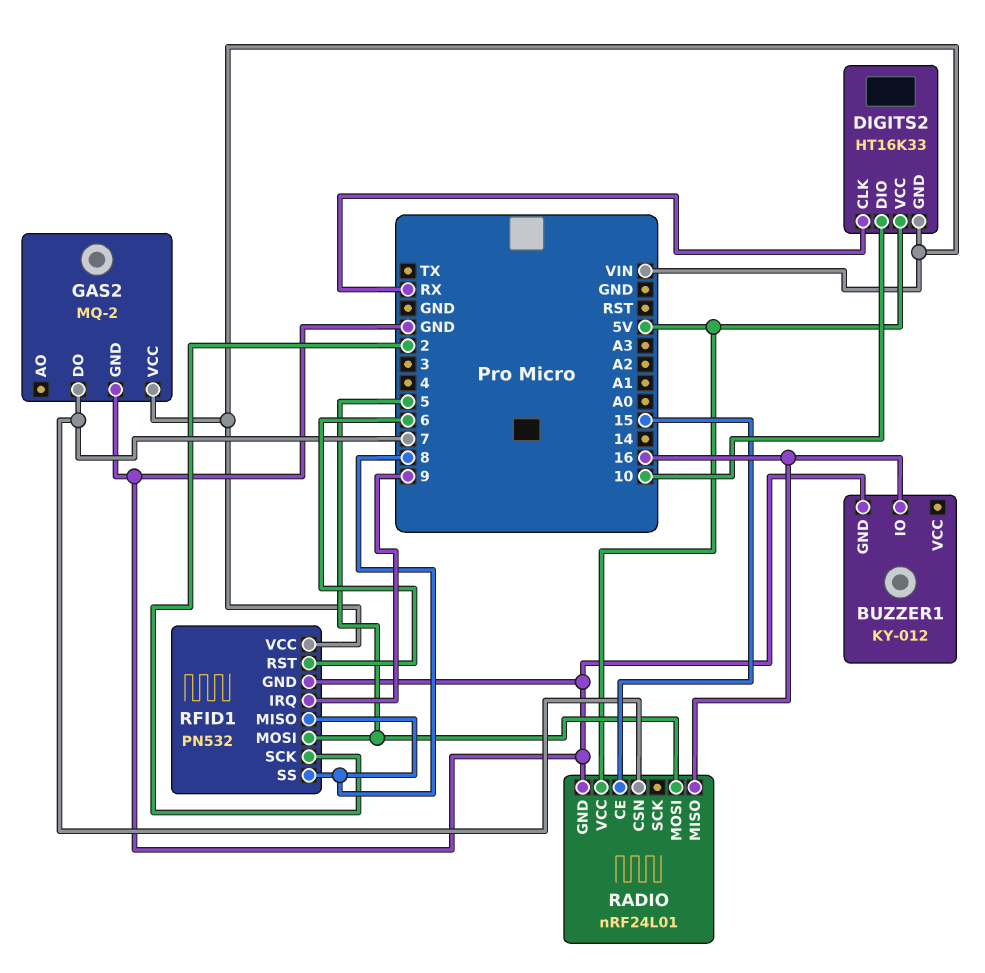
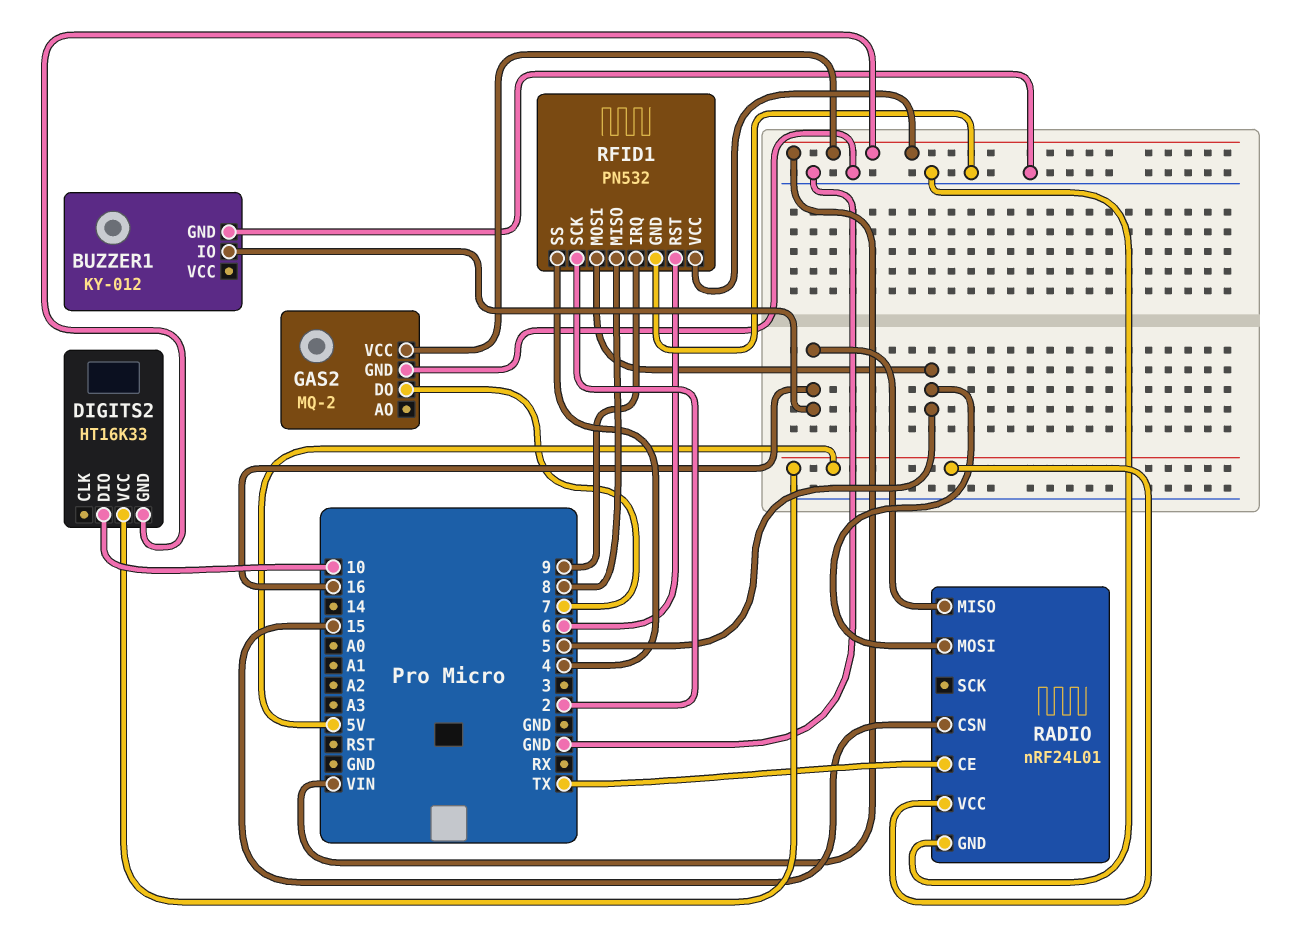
DIGITS2 pin CLK: RX -> none
RADIO pin CE: 15 -> TX
RADIO pin CSN: 7 -> 15
RFID1 pin SS: 8 -> 4

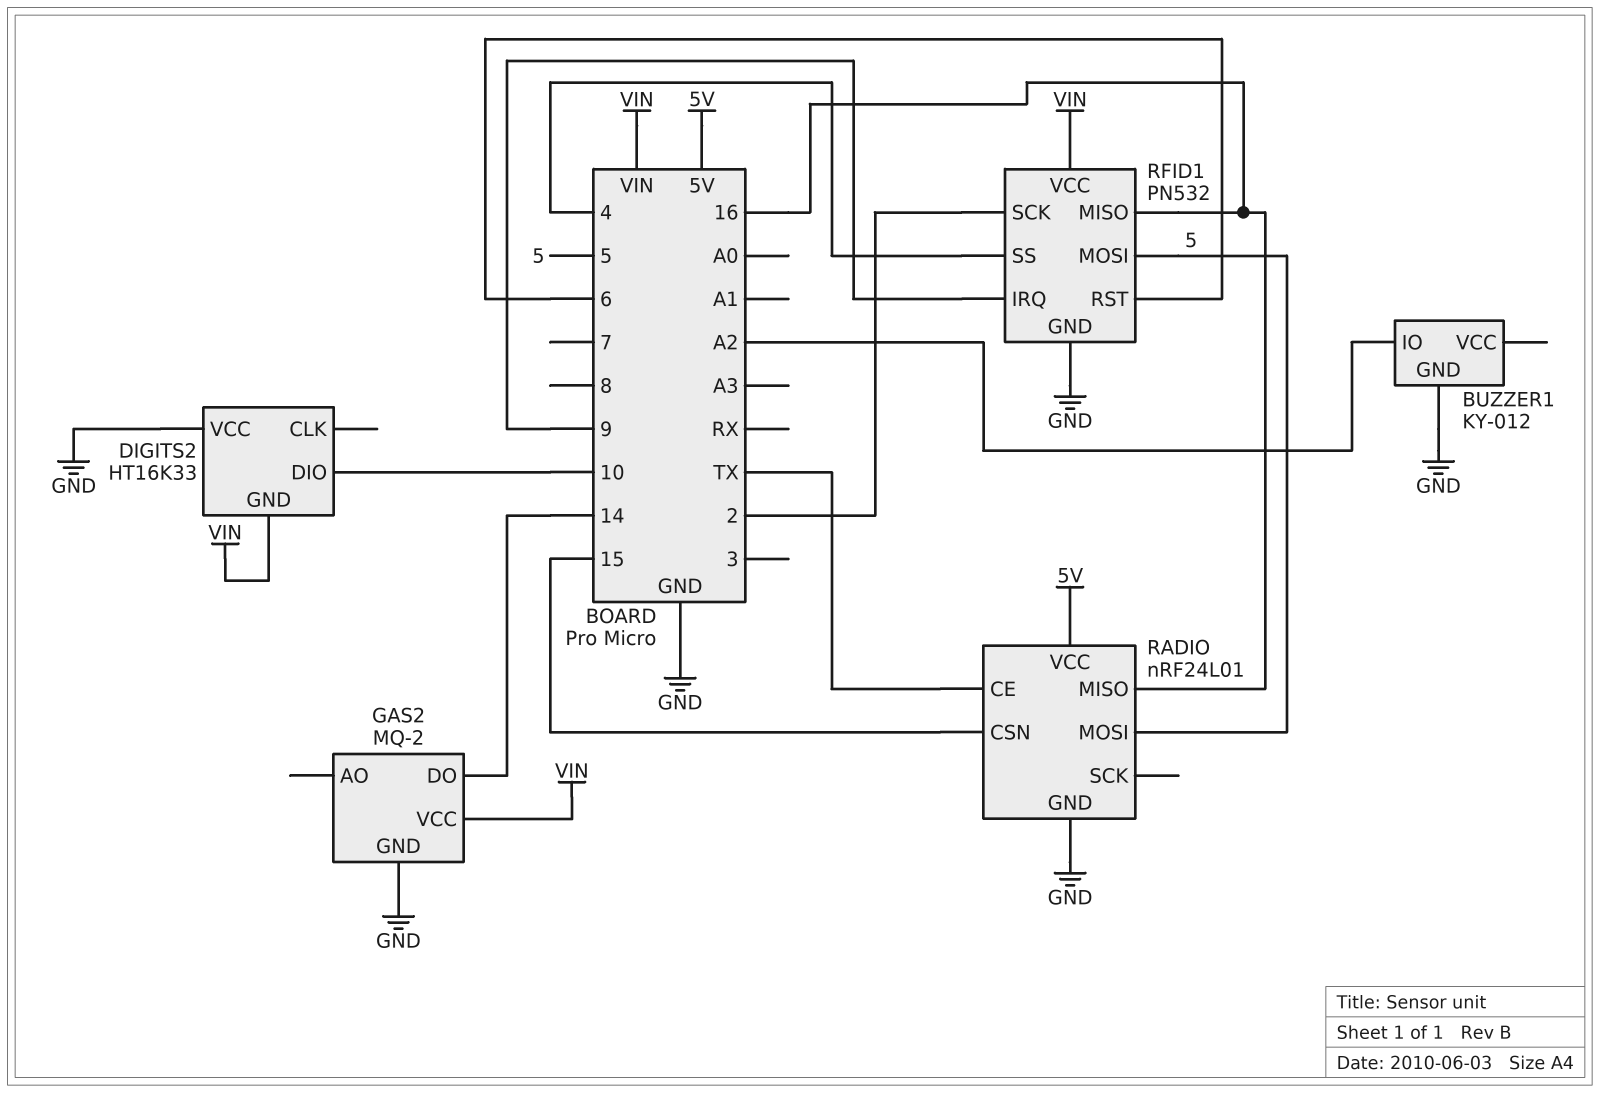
BUZZER1 pin IO: 16 -> A2
DIGITS2 pin VCC: 5V -> GND
GAS2 pin DO: 7 -> 14
RFID1 pin MISO: 8 -> 16

